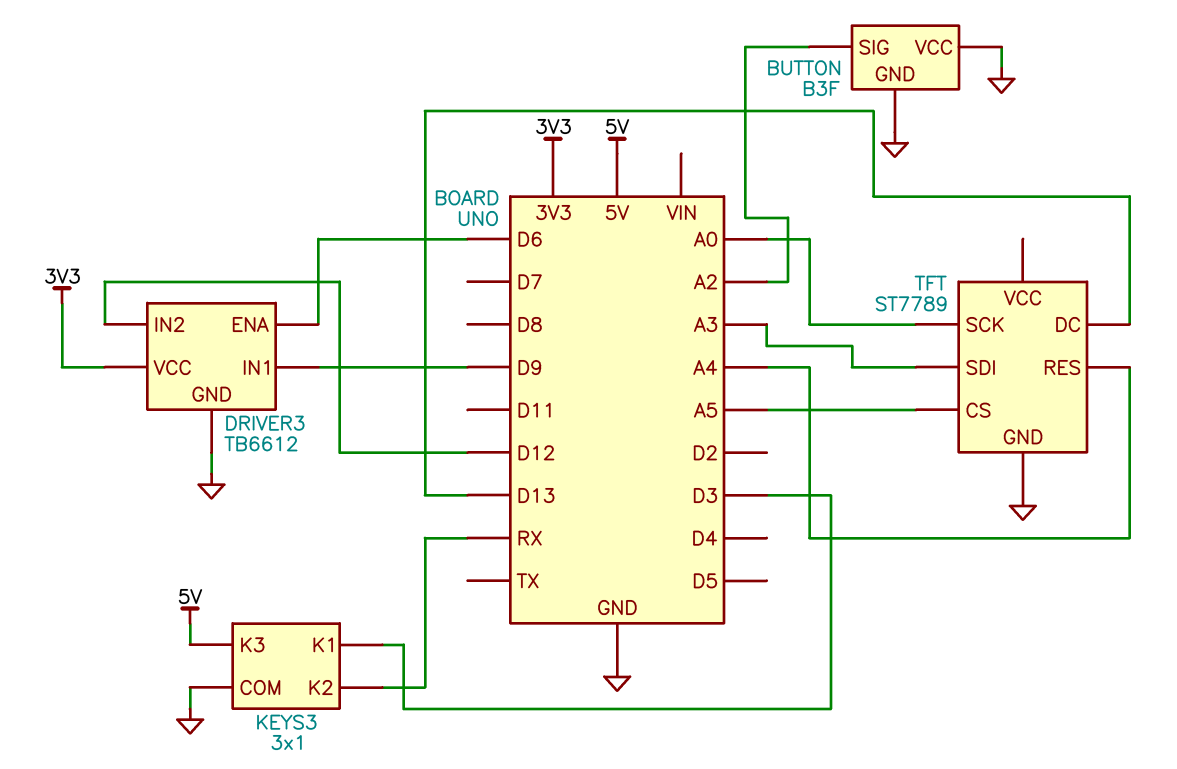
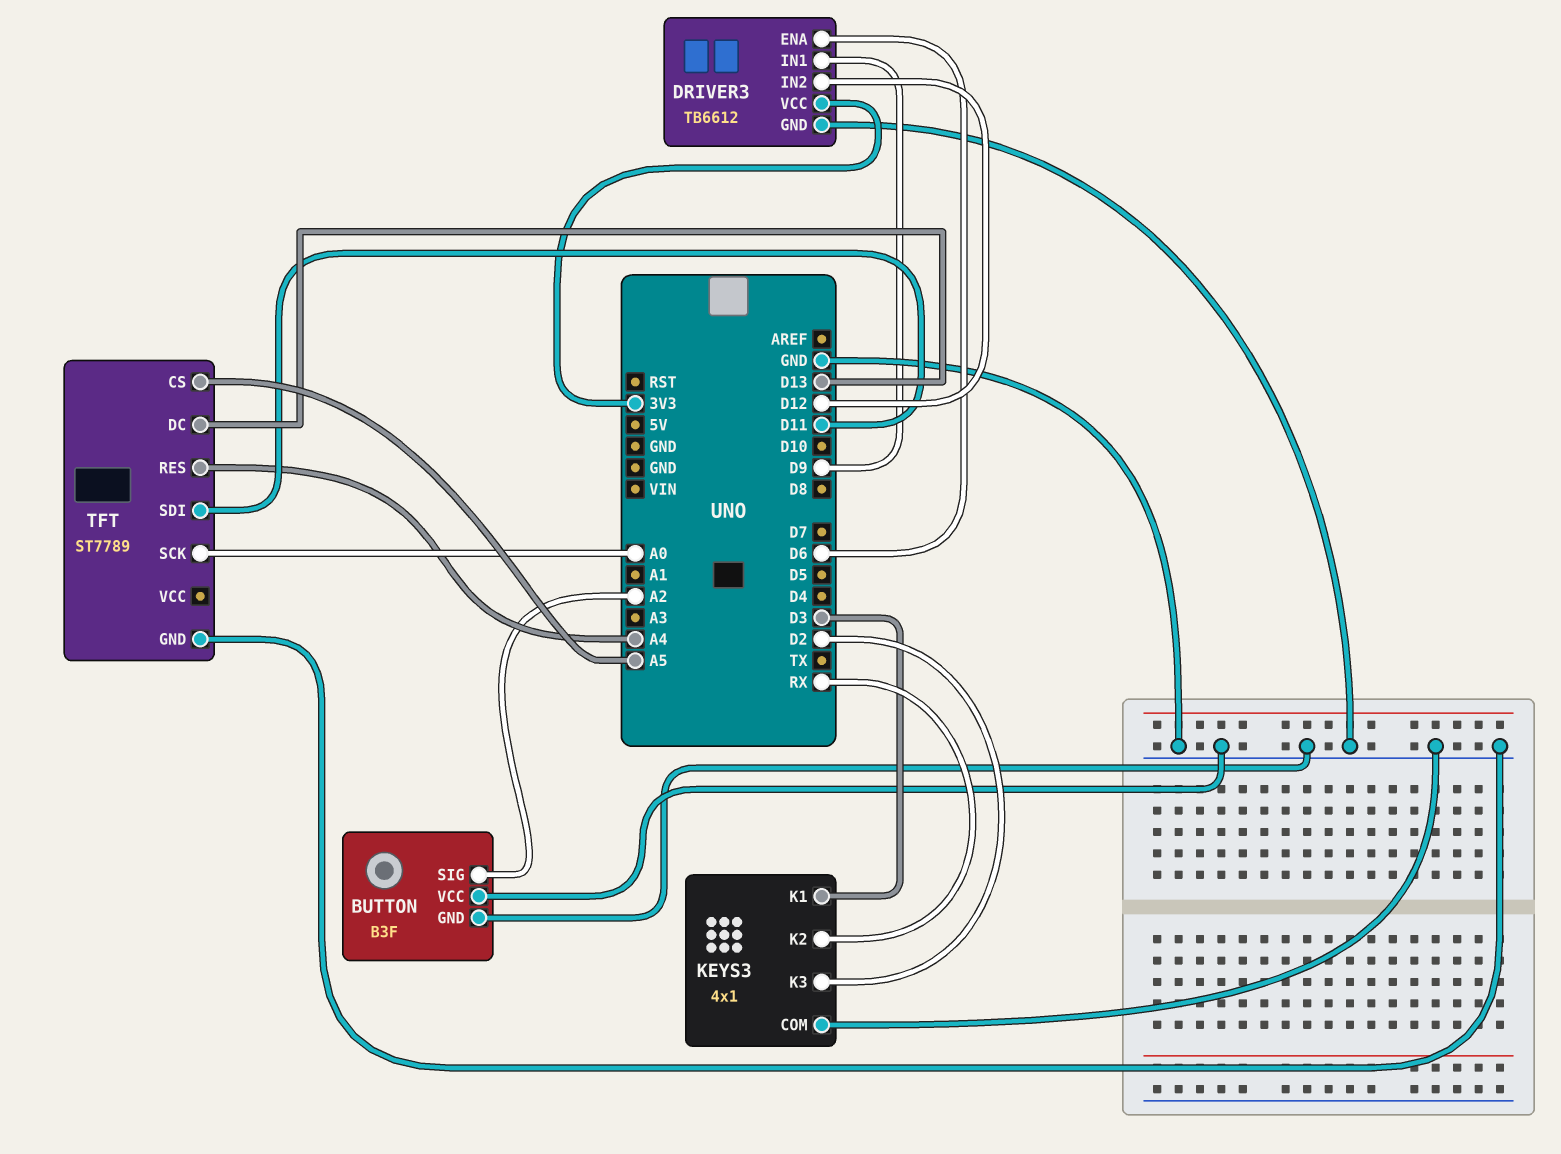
KEYS3: 3x1 -> 4x1
KEYS3 pin K3: 5V -> D2
TFT pin SDI: A3 -> D11

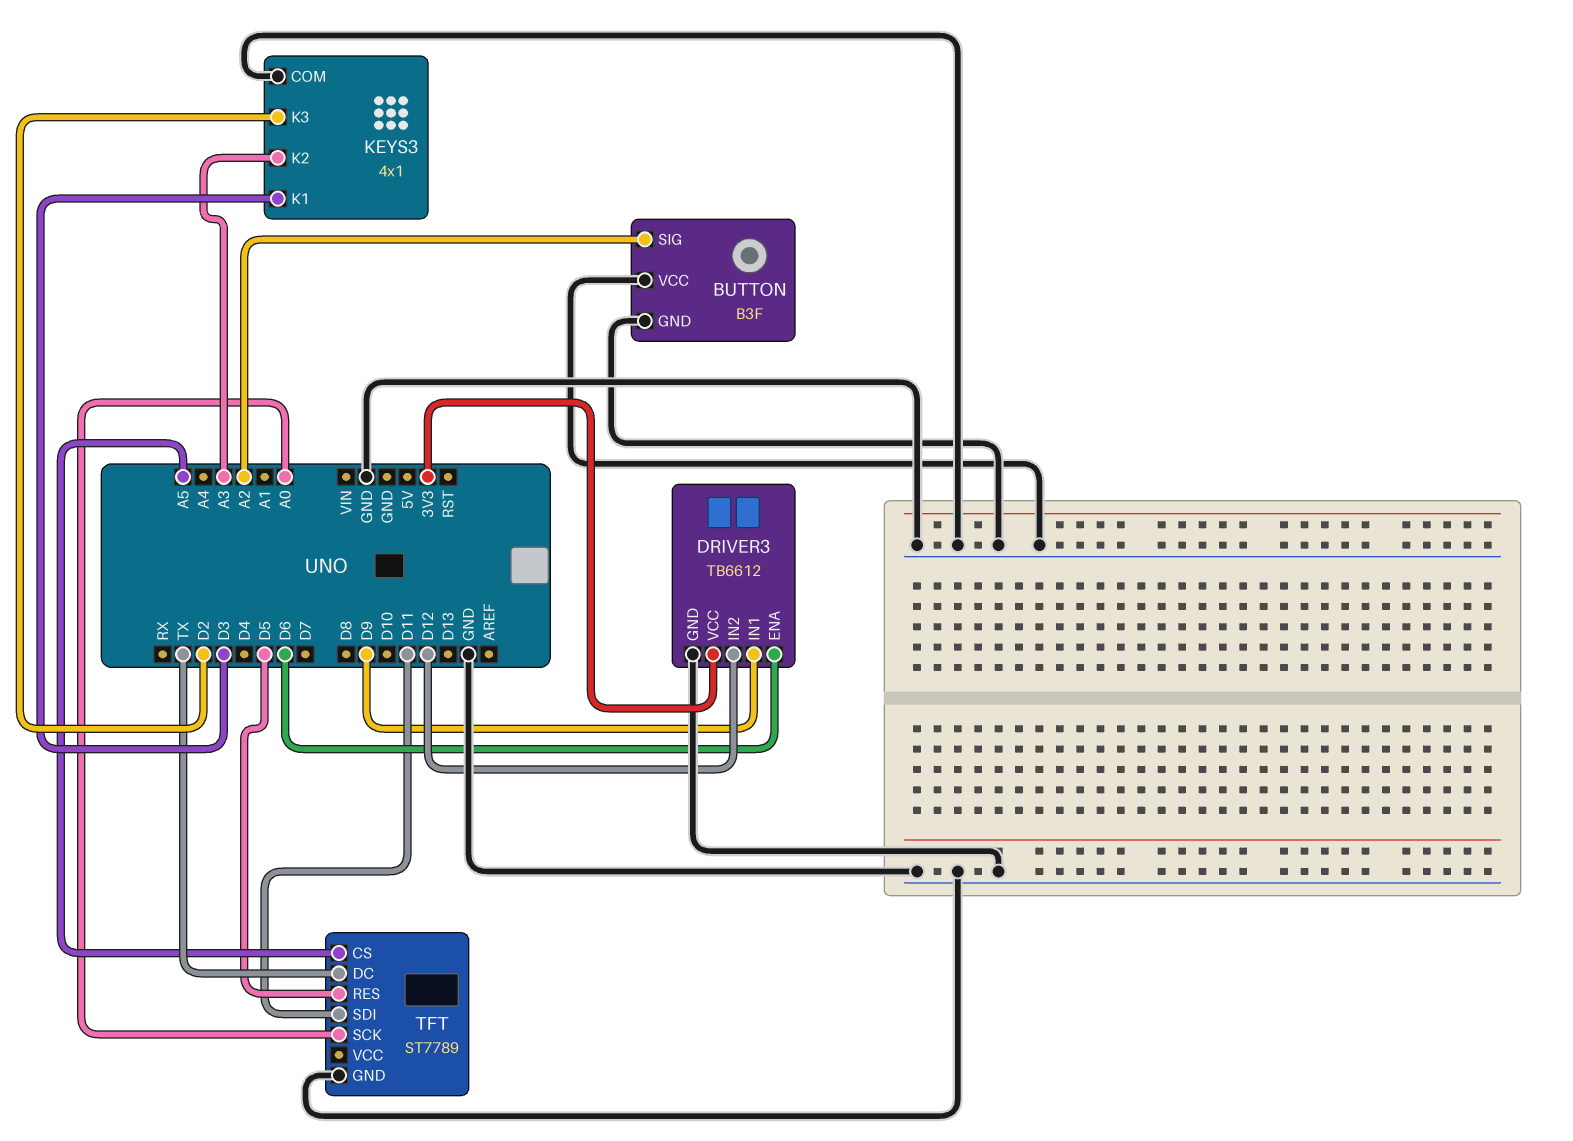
KEYS3 pin K2: RX -> A3
TFT pin DC: D13 -> TX
TFT pin RES: A4 -> D5

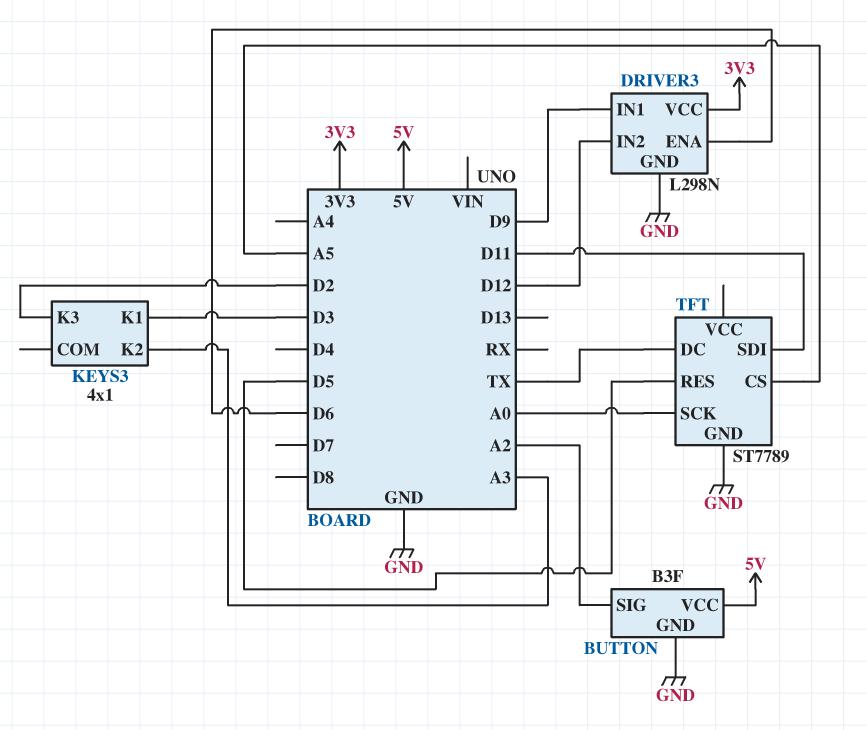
BUTTON pin VCC: GND -> 5V
DRIVER3: TB6612 -> L298N
KEYS3 pin COM: GND -> none

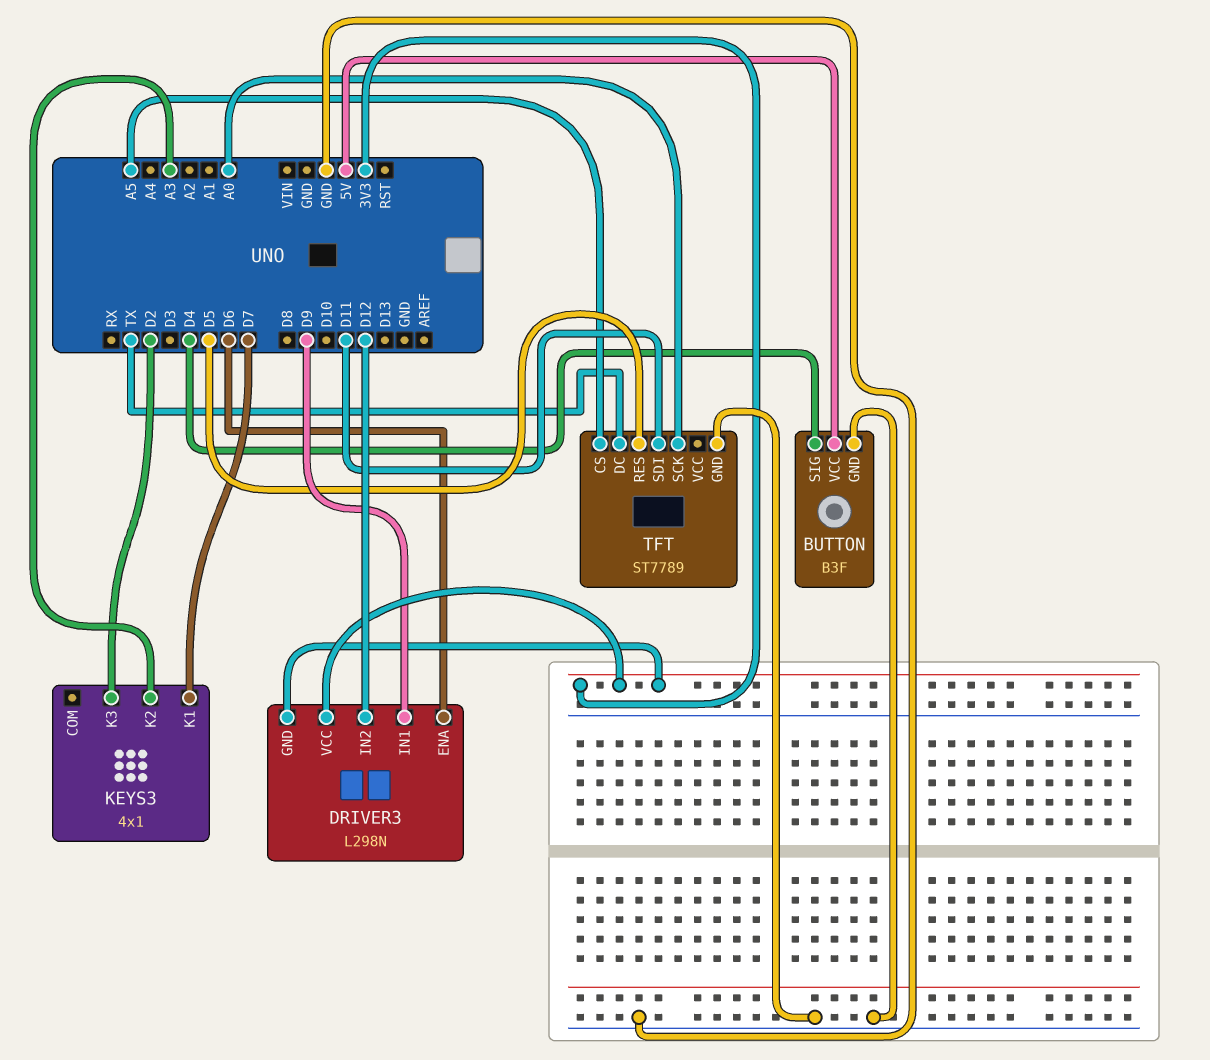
BUTTON pin SIG: A2 -> D4
DRIVER3 pin GND: GND -> 3V3
KEYS3 pin K1: D3 -> D7

